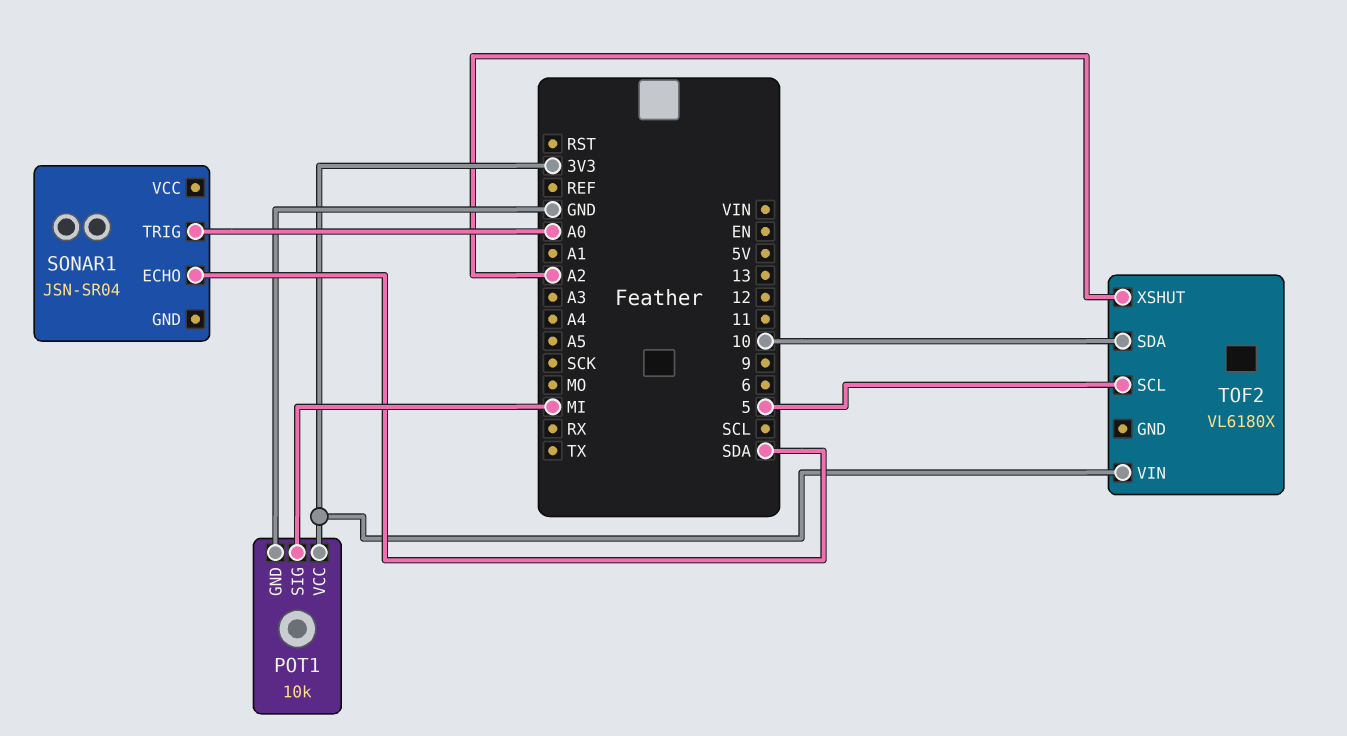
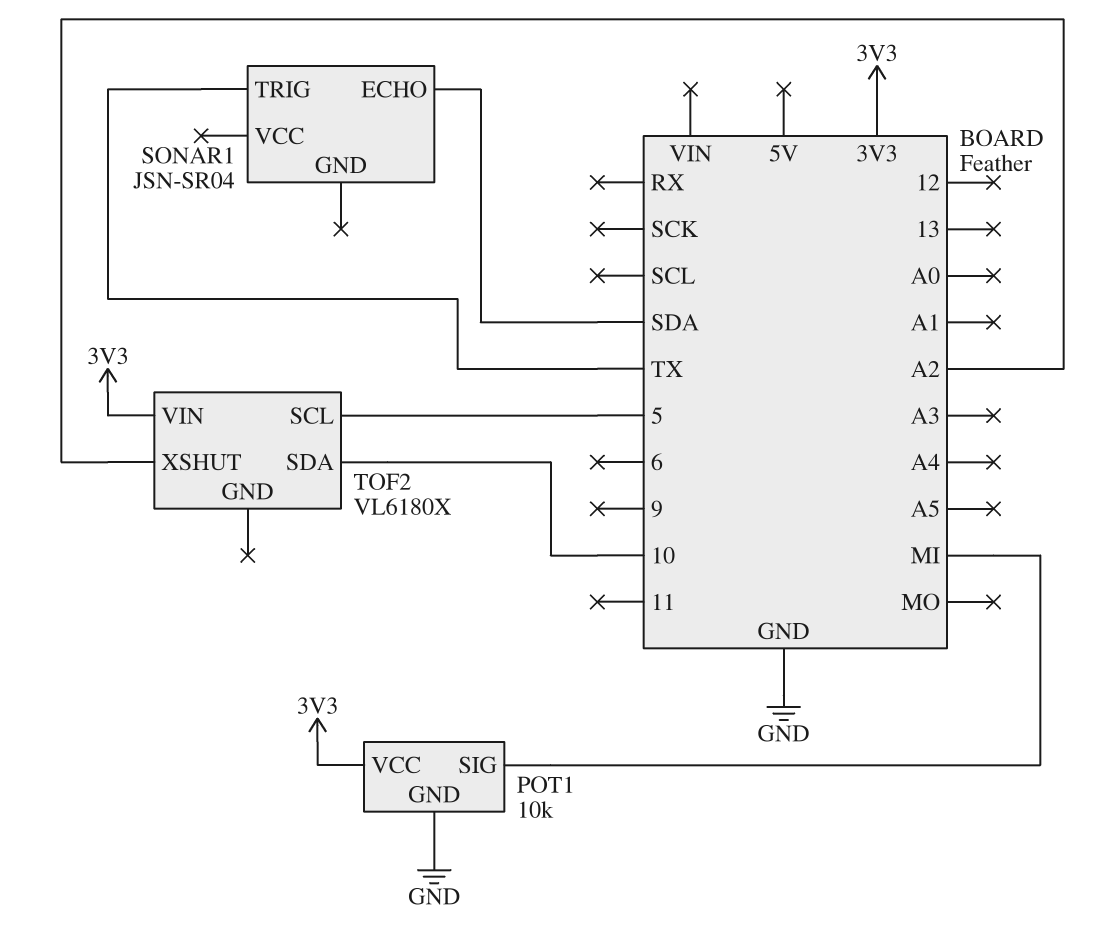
SONAR1 pin TRIG: A0 -> TX

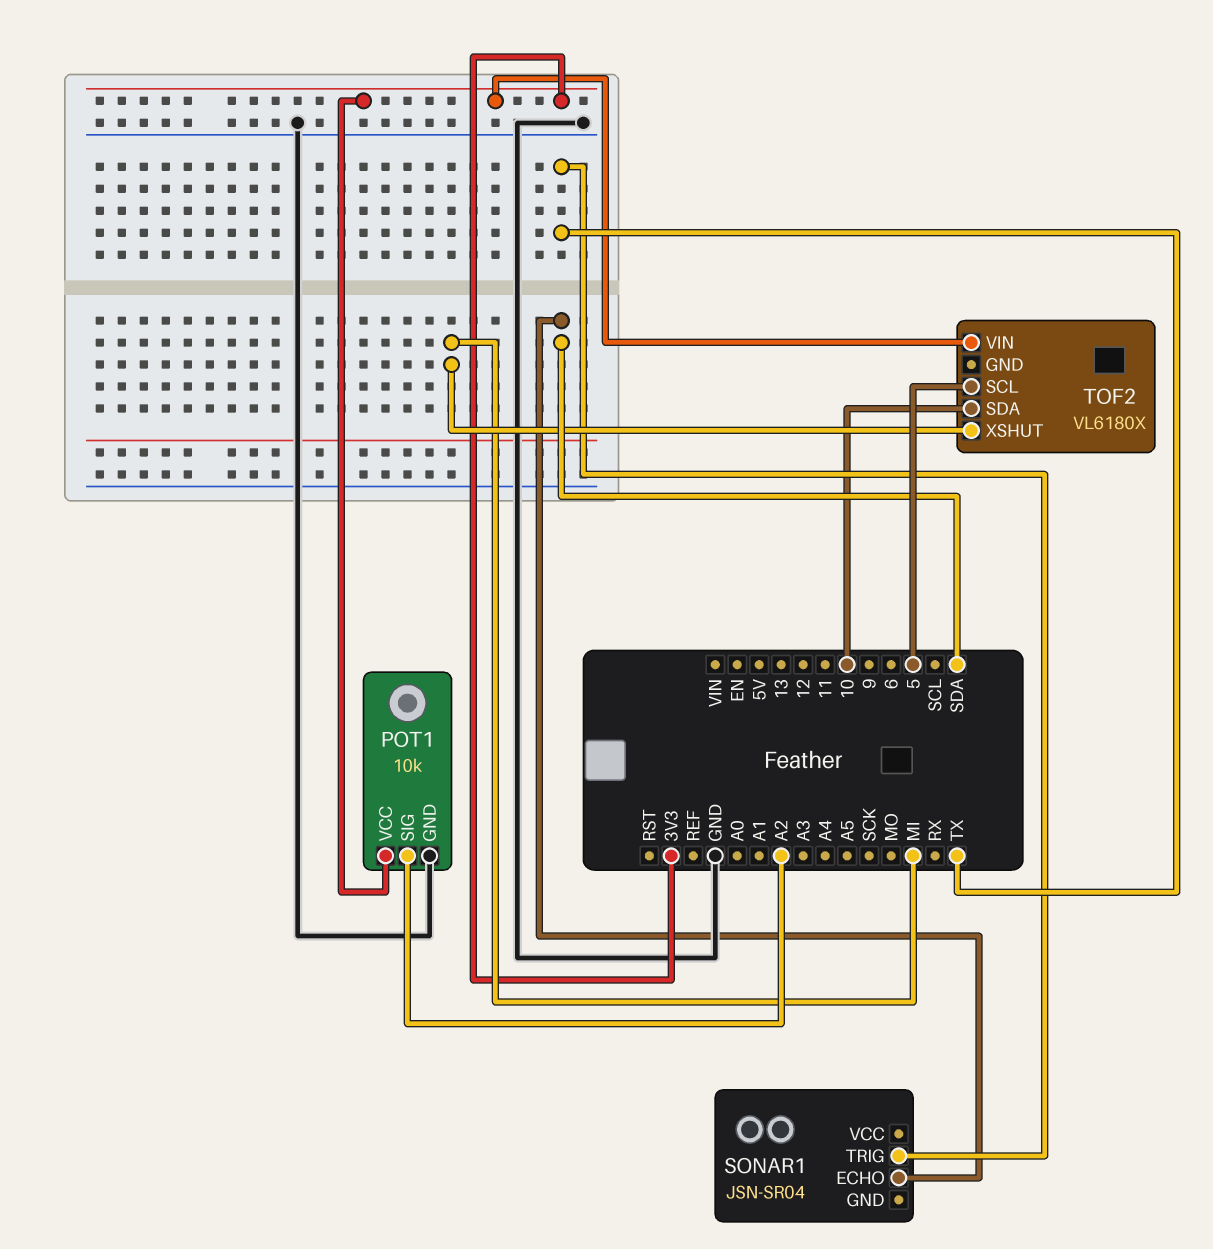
POT1 pin SIG: MI -> A2
TOF2 pin XSHUT: A2 -> MI

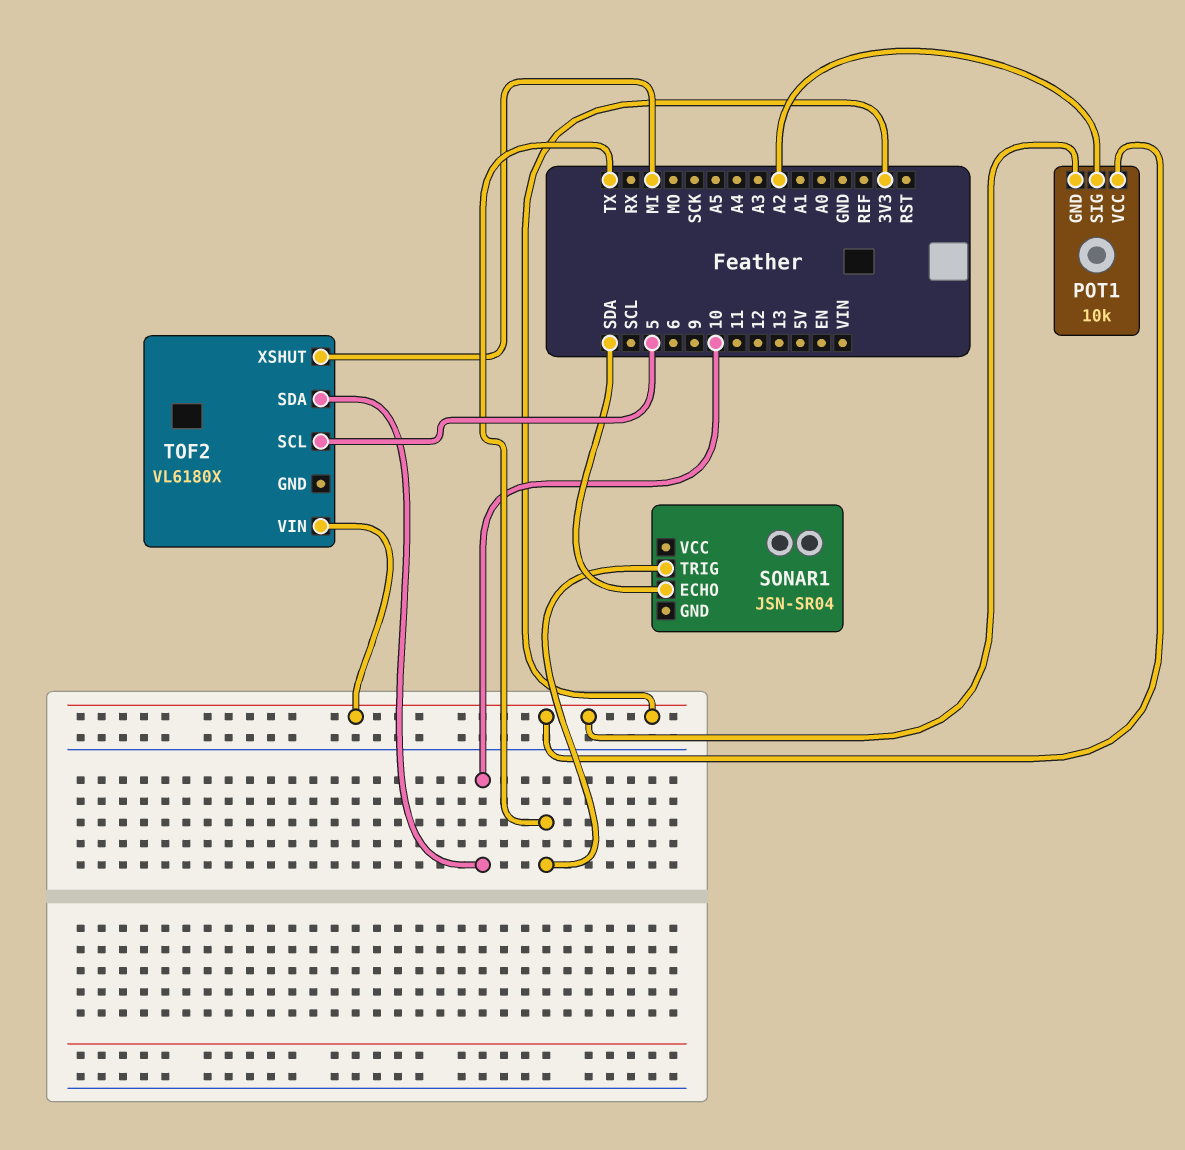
POT1 pin GND: GND -> 3V3

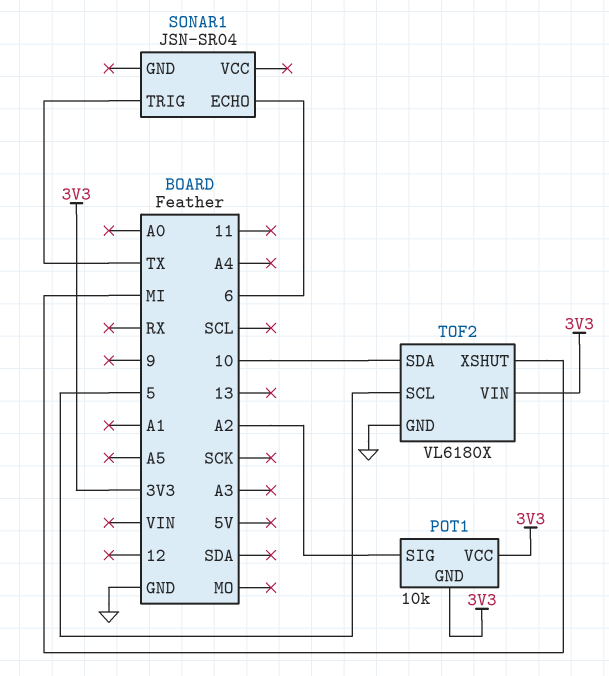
SONAR1 pin ECHO: SDA -> 6
TOF2 pin GND: none -> GND

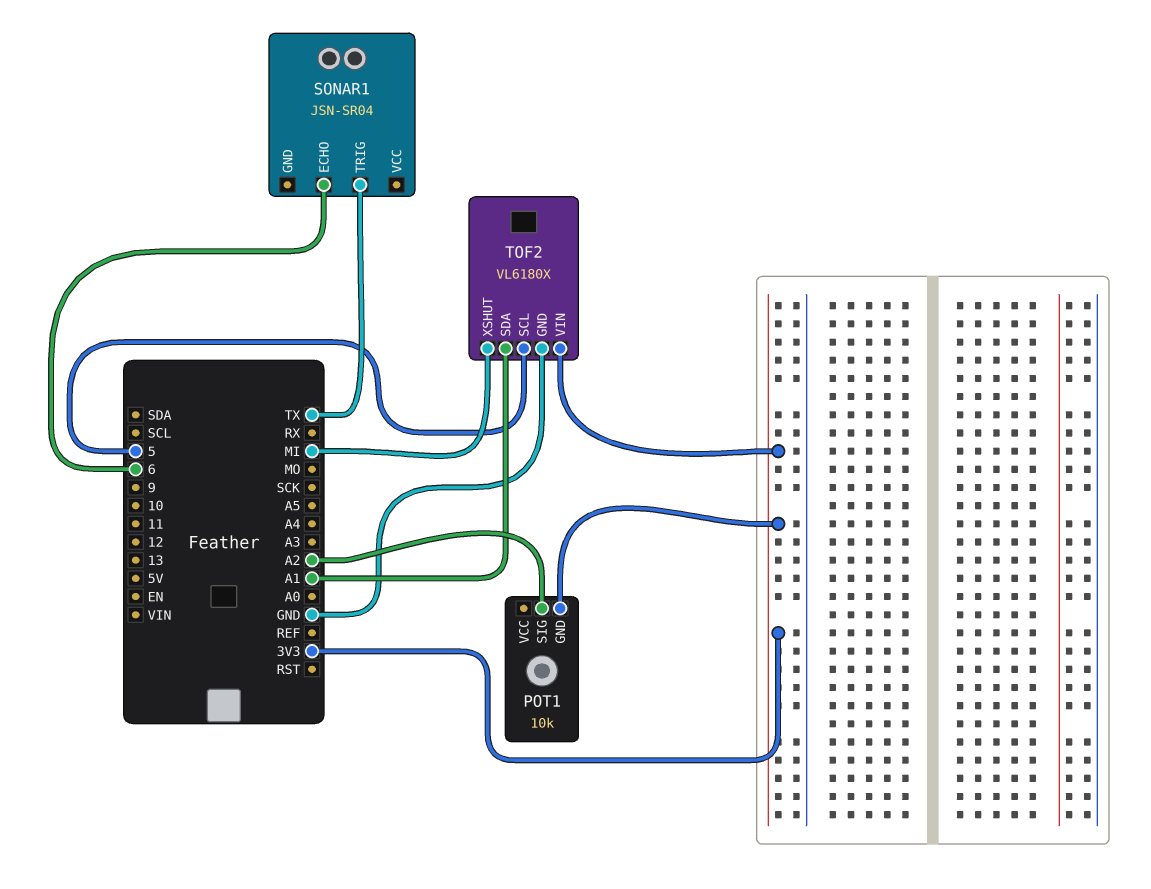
POT1 pin VCC: 3V3 -> none
TOF2 pin SDA: 10 -> A1

